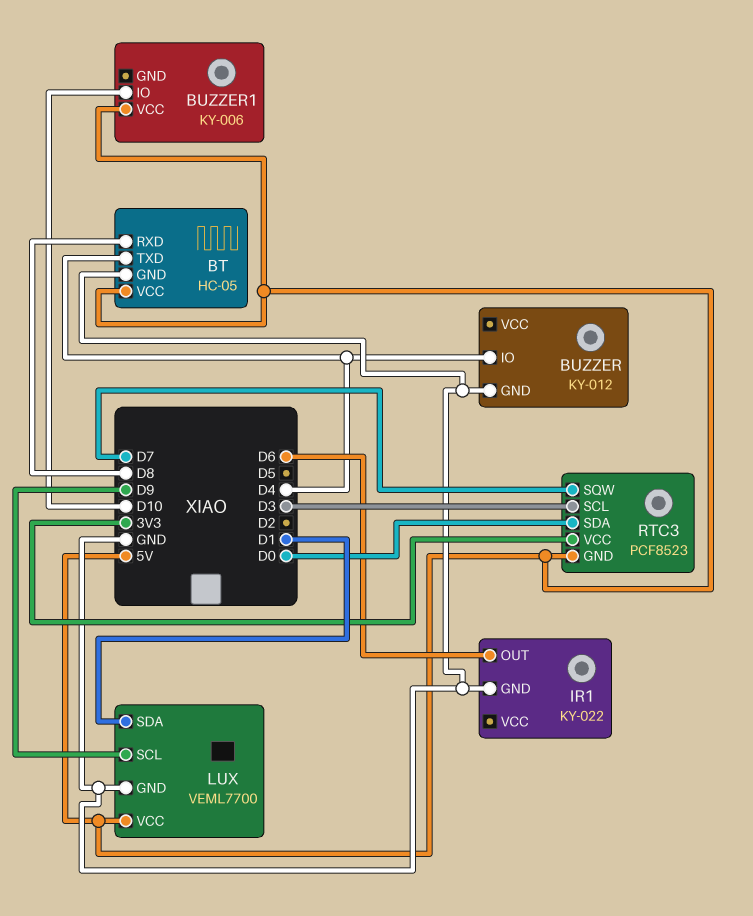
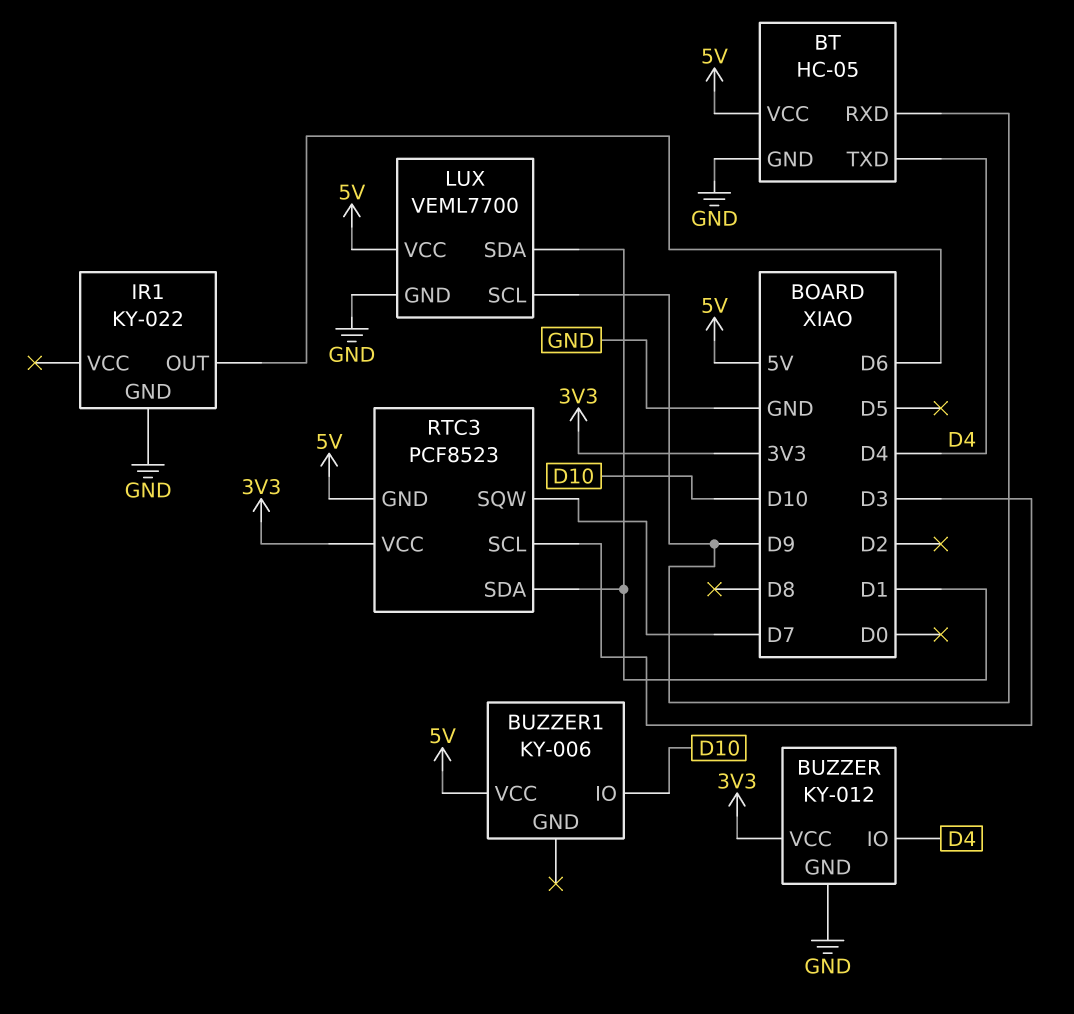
BT pin RXD: D8 -> D9
BUZZER pin VCC: none -> 3V3
RTC3 pin SDA: D0 -> D1

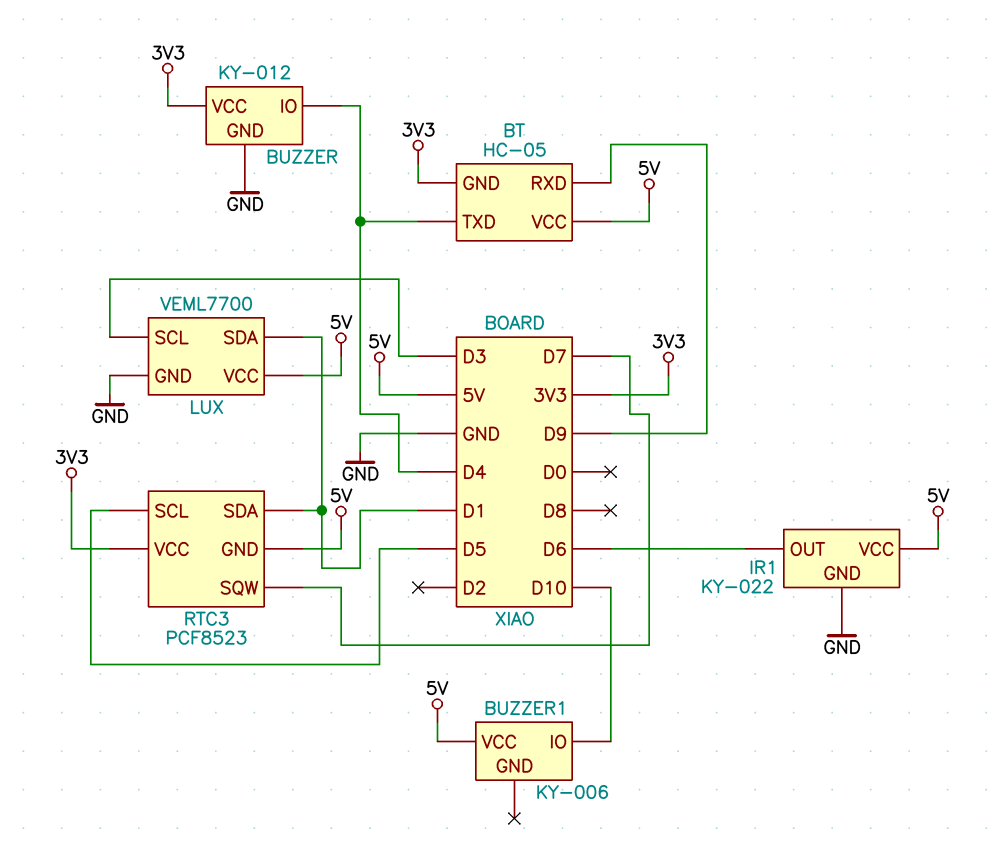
BT pin GND: GND -> 3V3
IR1 pin VCC: none -> 5V
LUX pin SCL: D9 -> D3
RTC3 pin SCL: D3 -> D5

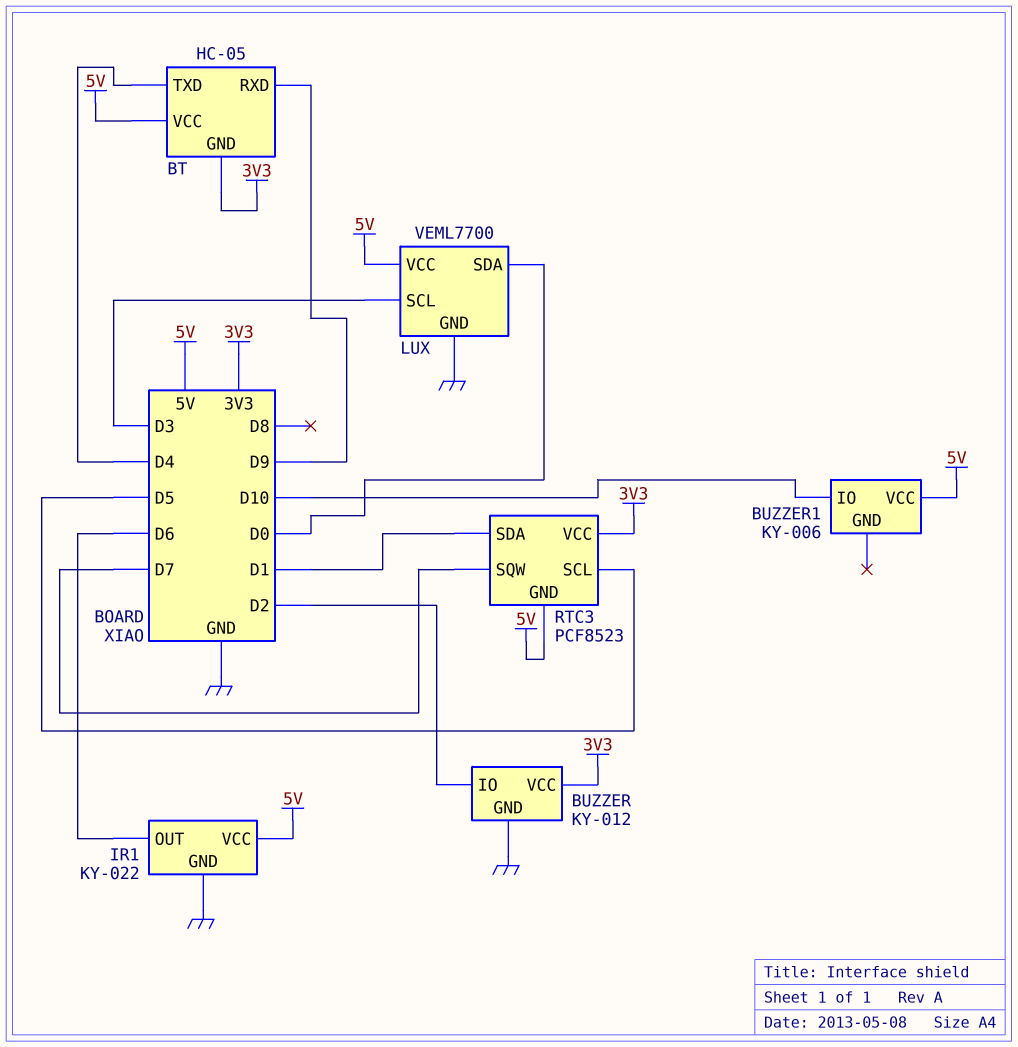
BUZZER pin IO: D4 -> D2
LUX pin SDA: D1 -> D0

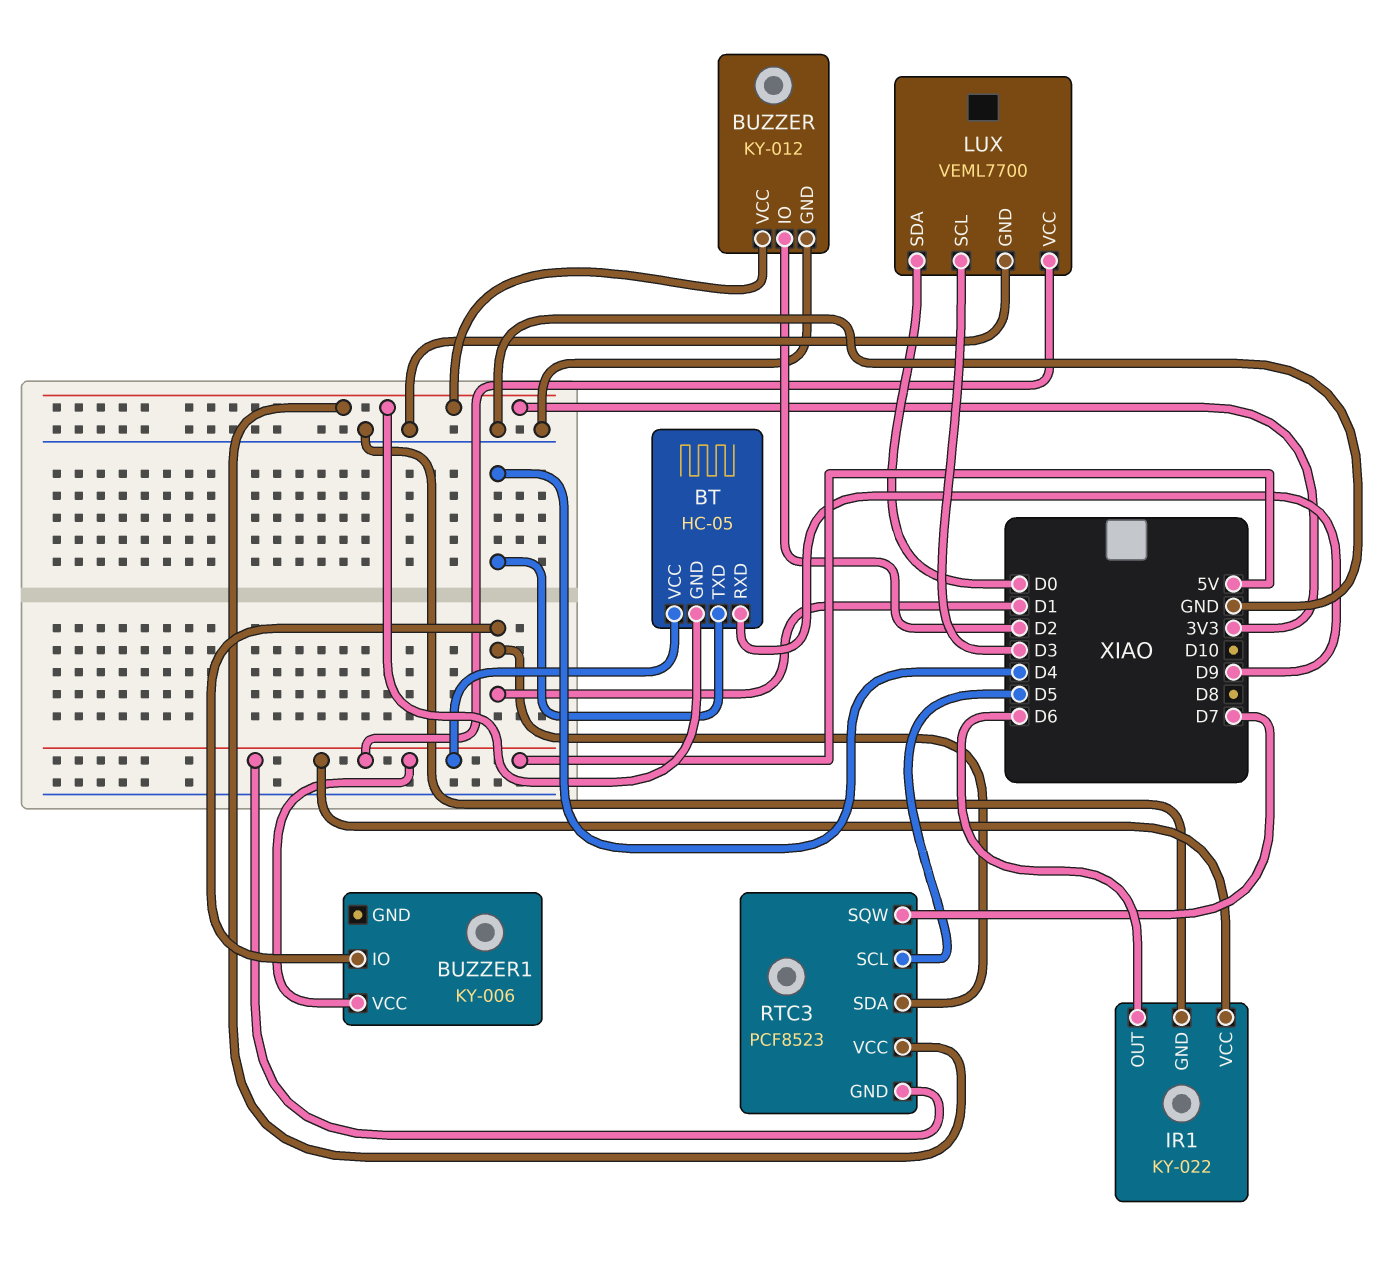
BUZZER1 pin IO: D10 -> D1

